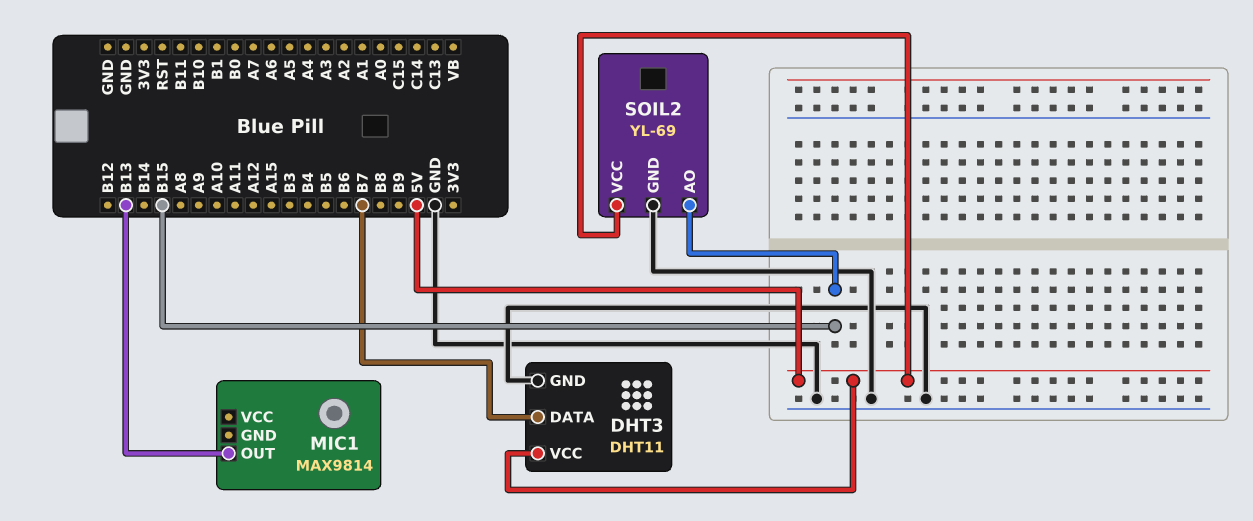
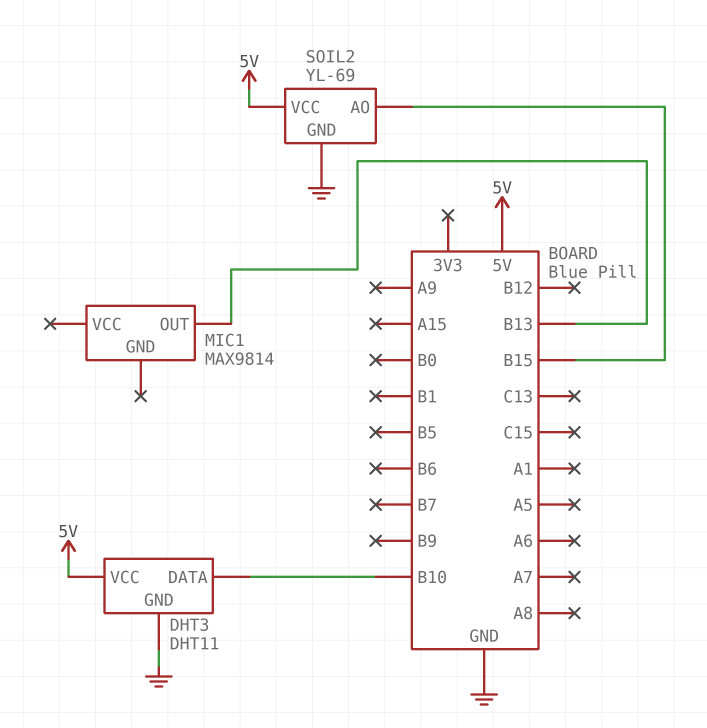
DHT3 pin DATA: B7 -> B10

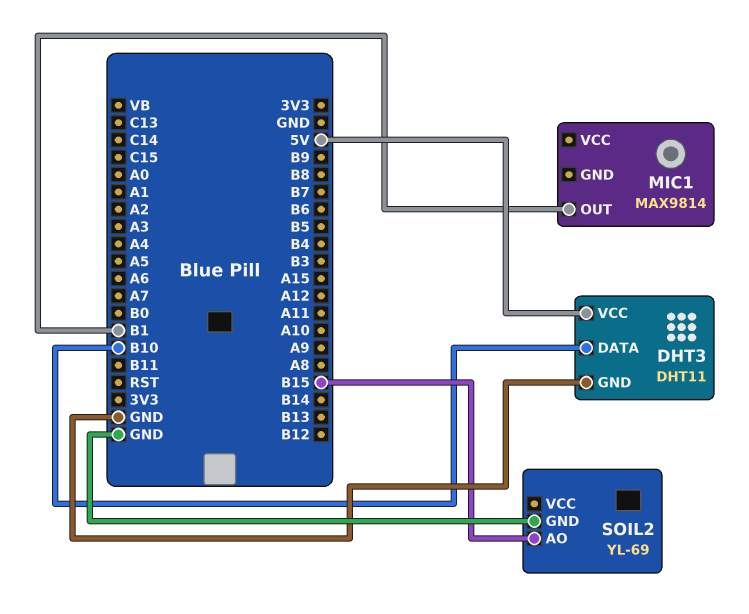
MIC1 pin OUT: B13 -> B1
SOIL2 pin VCC: 5V -> none

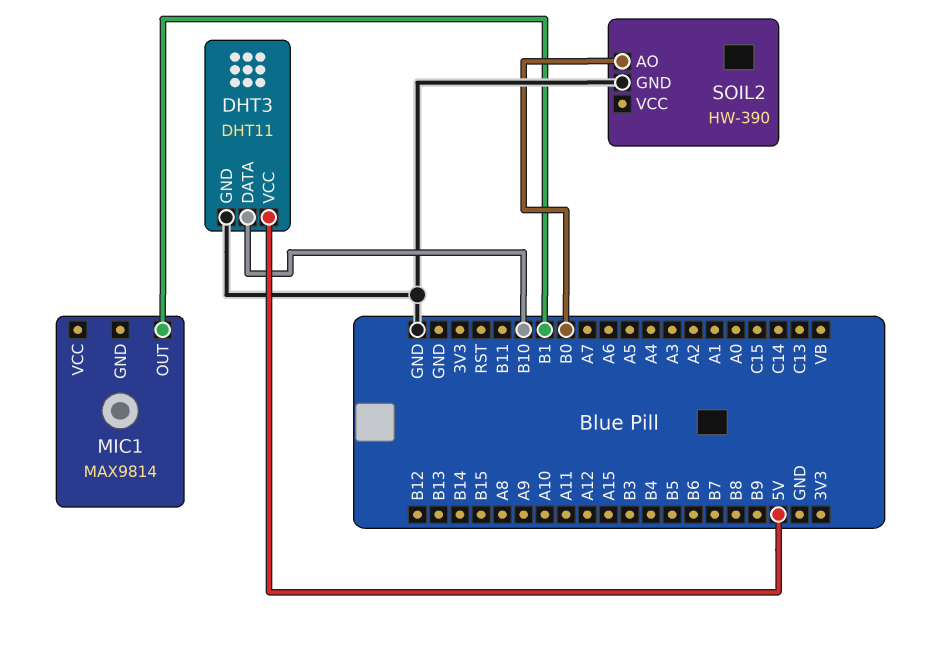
SOIL2: YL-69 -> HW-390
SOIL2 pin AO: B15 -> B0

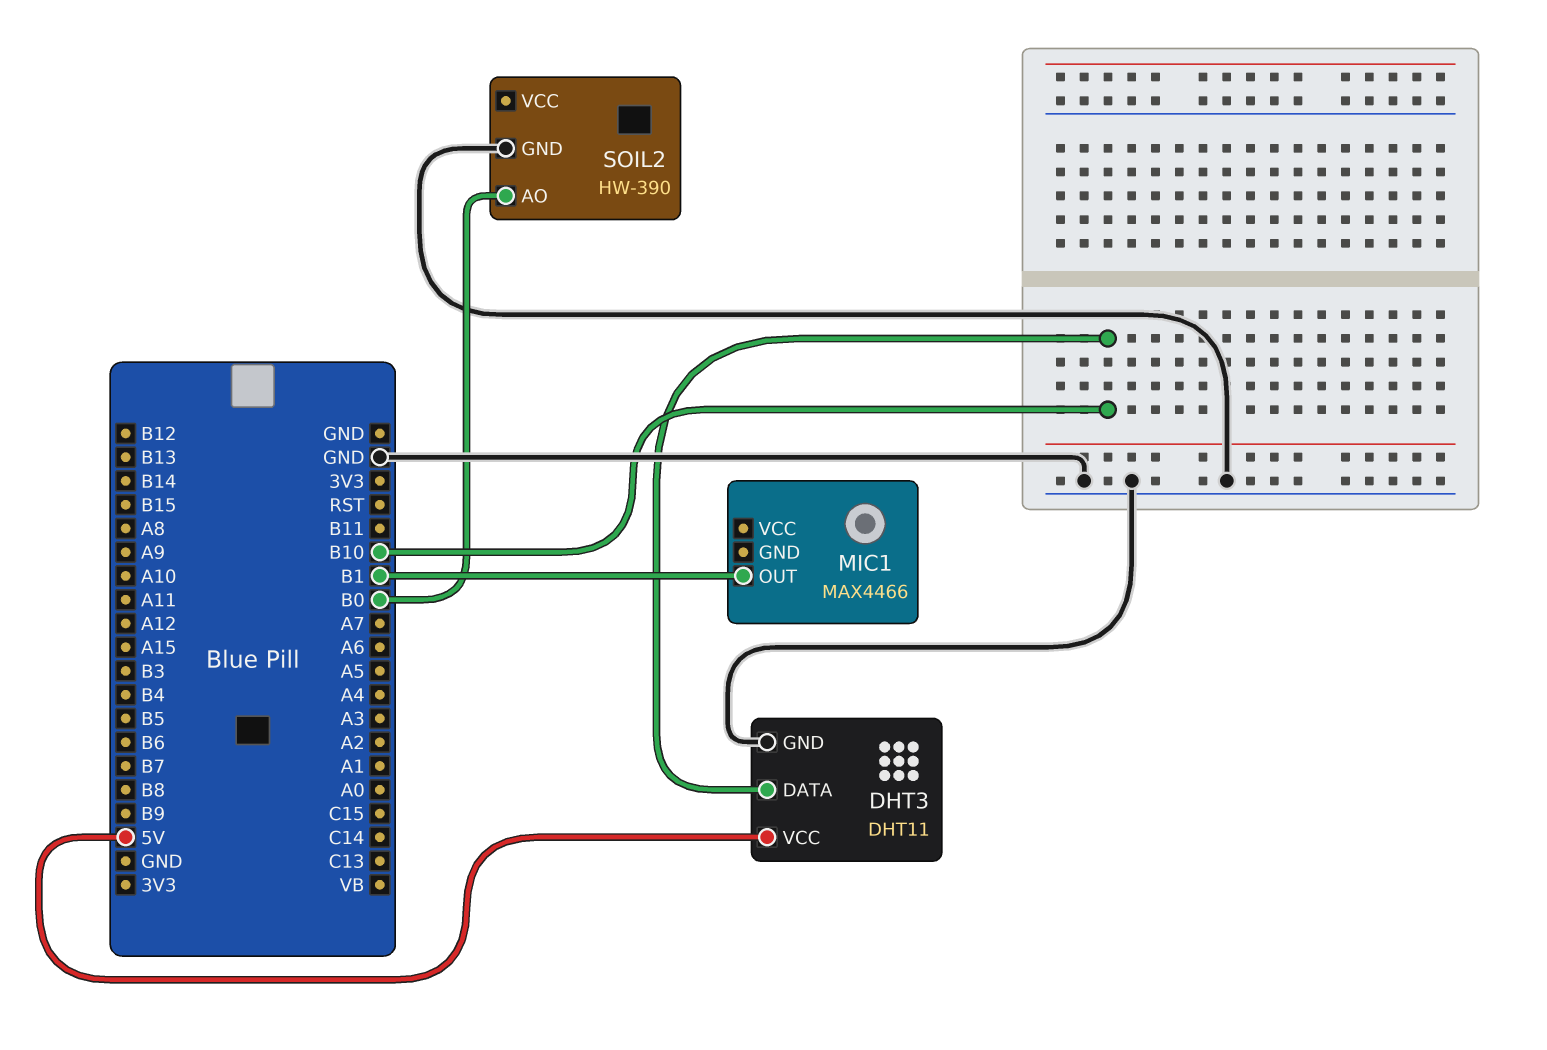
MIC1: MAX9814 -> MAX4466

